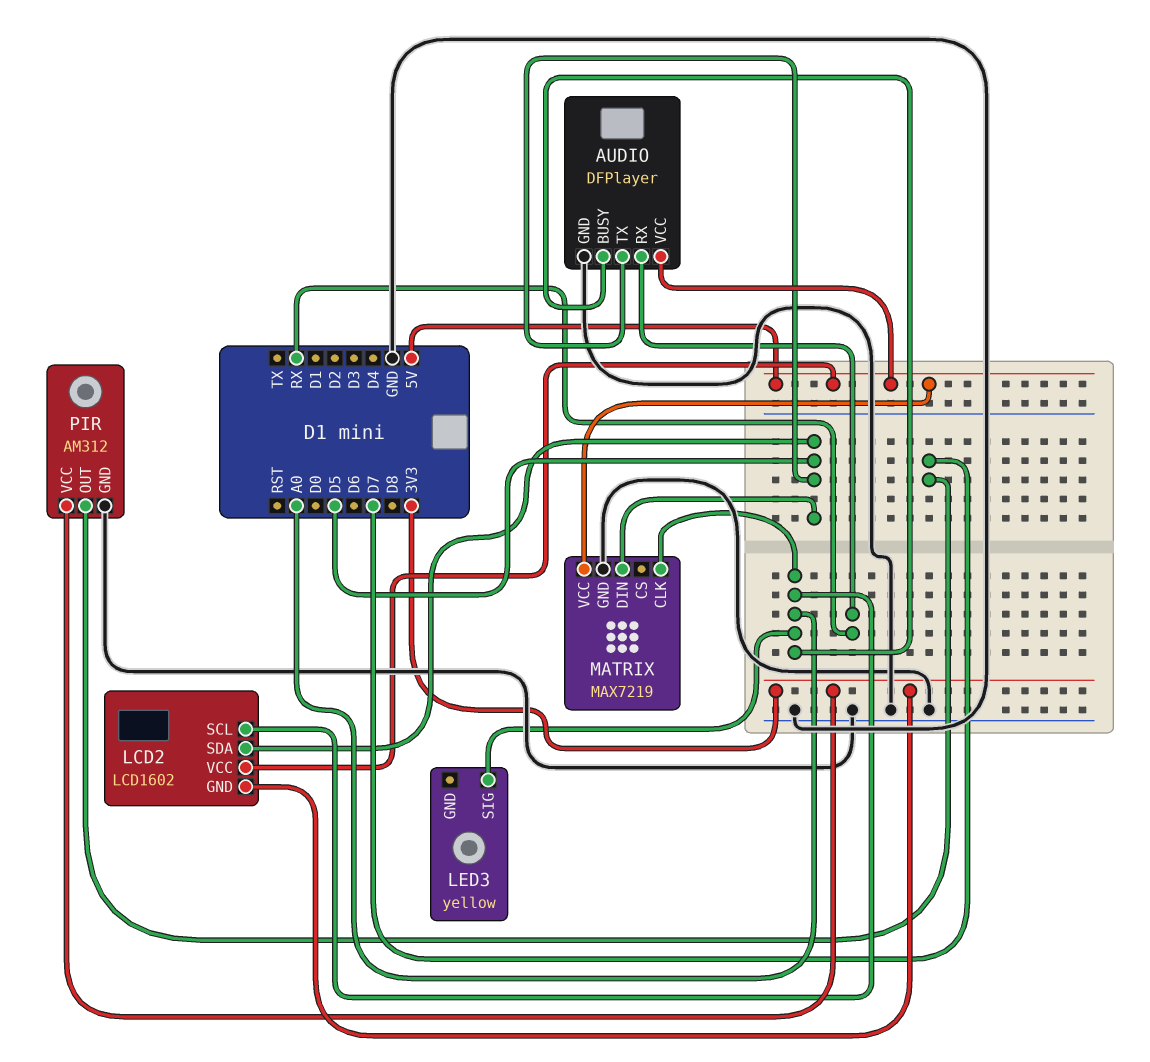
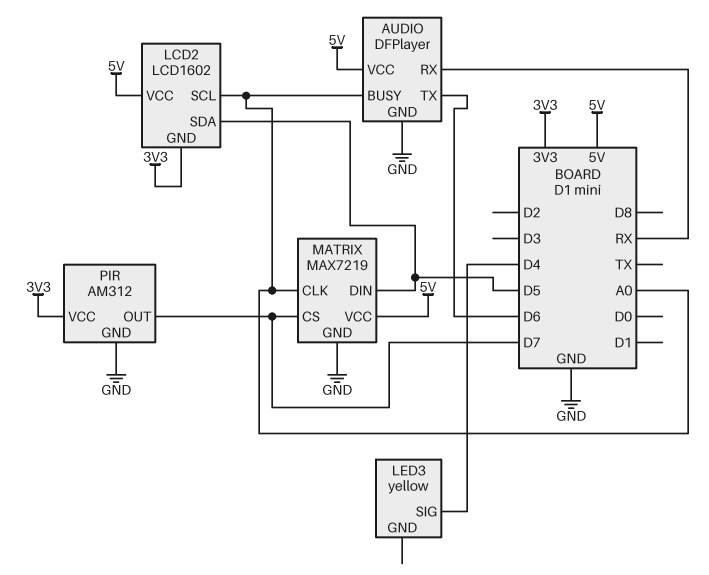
AUDIO pin TX: D5 -> D6
LED3 pin SIG: A0 -> D4
MATRIX pin CS: none -> D7

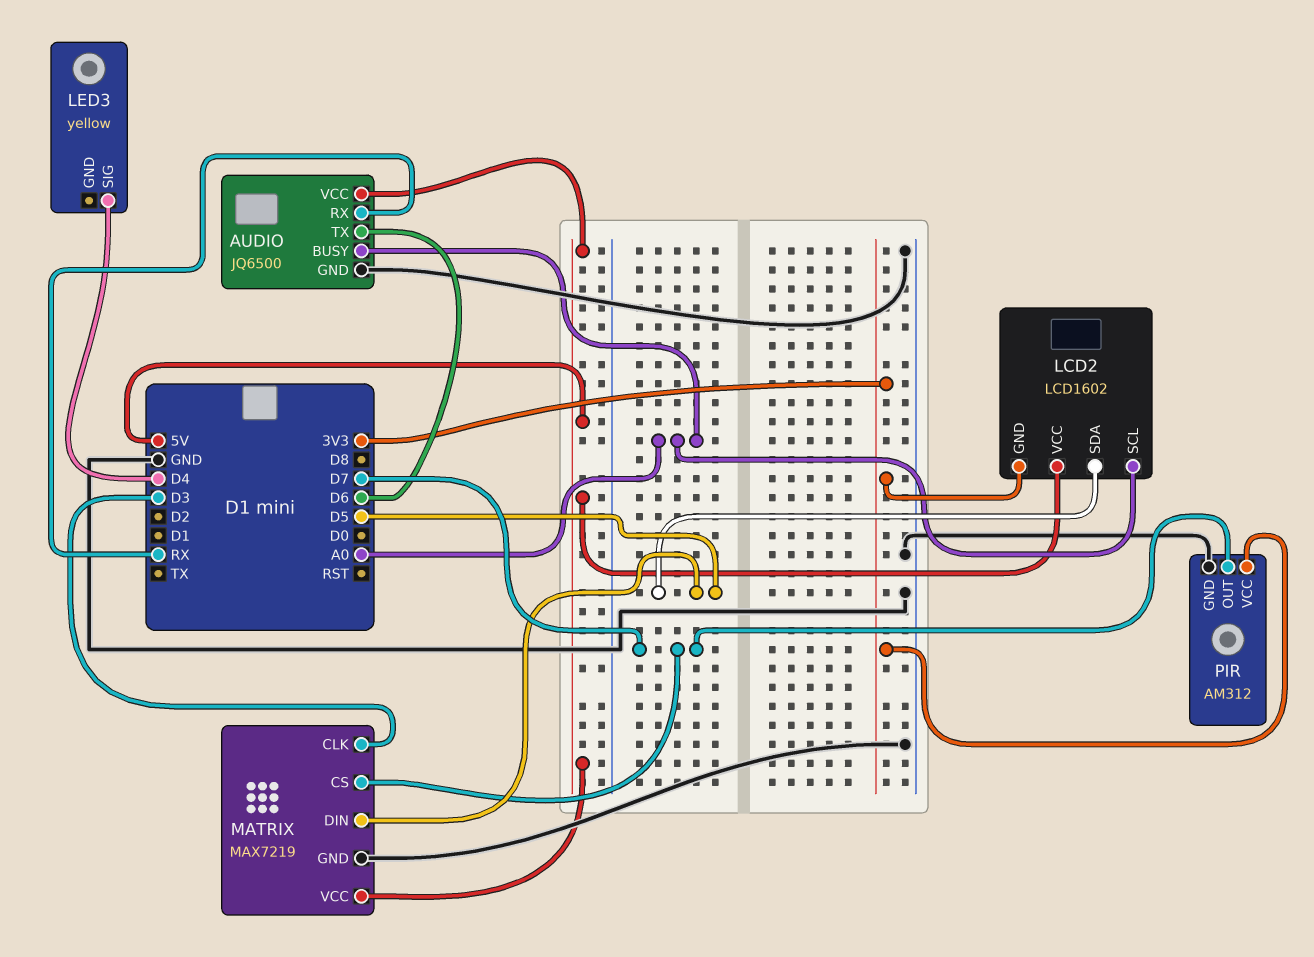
AUDIO: DFPlayer -> JQ6500
MATRIX pin CLK: A0 -> D3

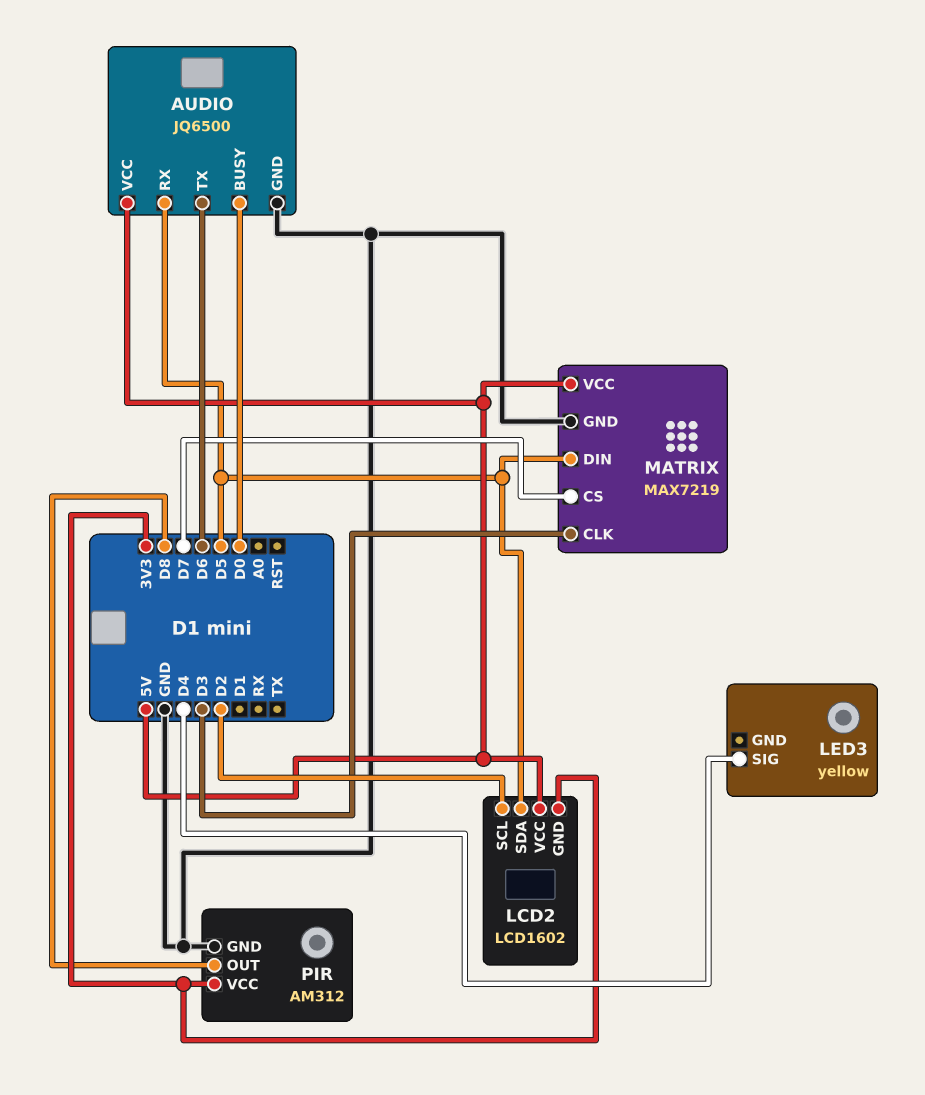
AUDIO pin BUSY: A0 -> D0
AUDIO pin RX: RX -> D5
LCD2 pin SCL: A0 -> D2
PIR pin OUT: D7 -> D8

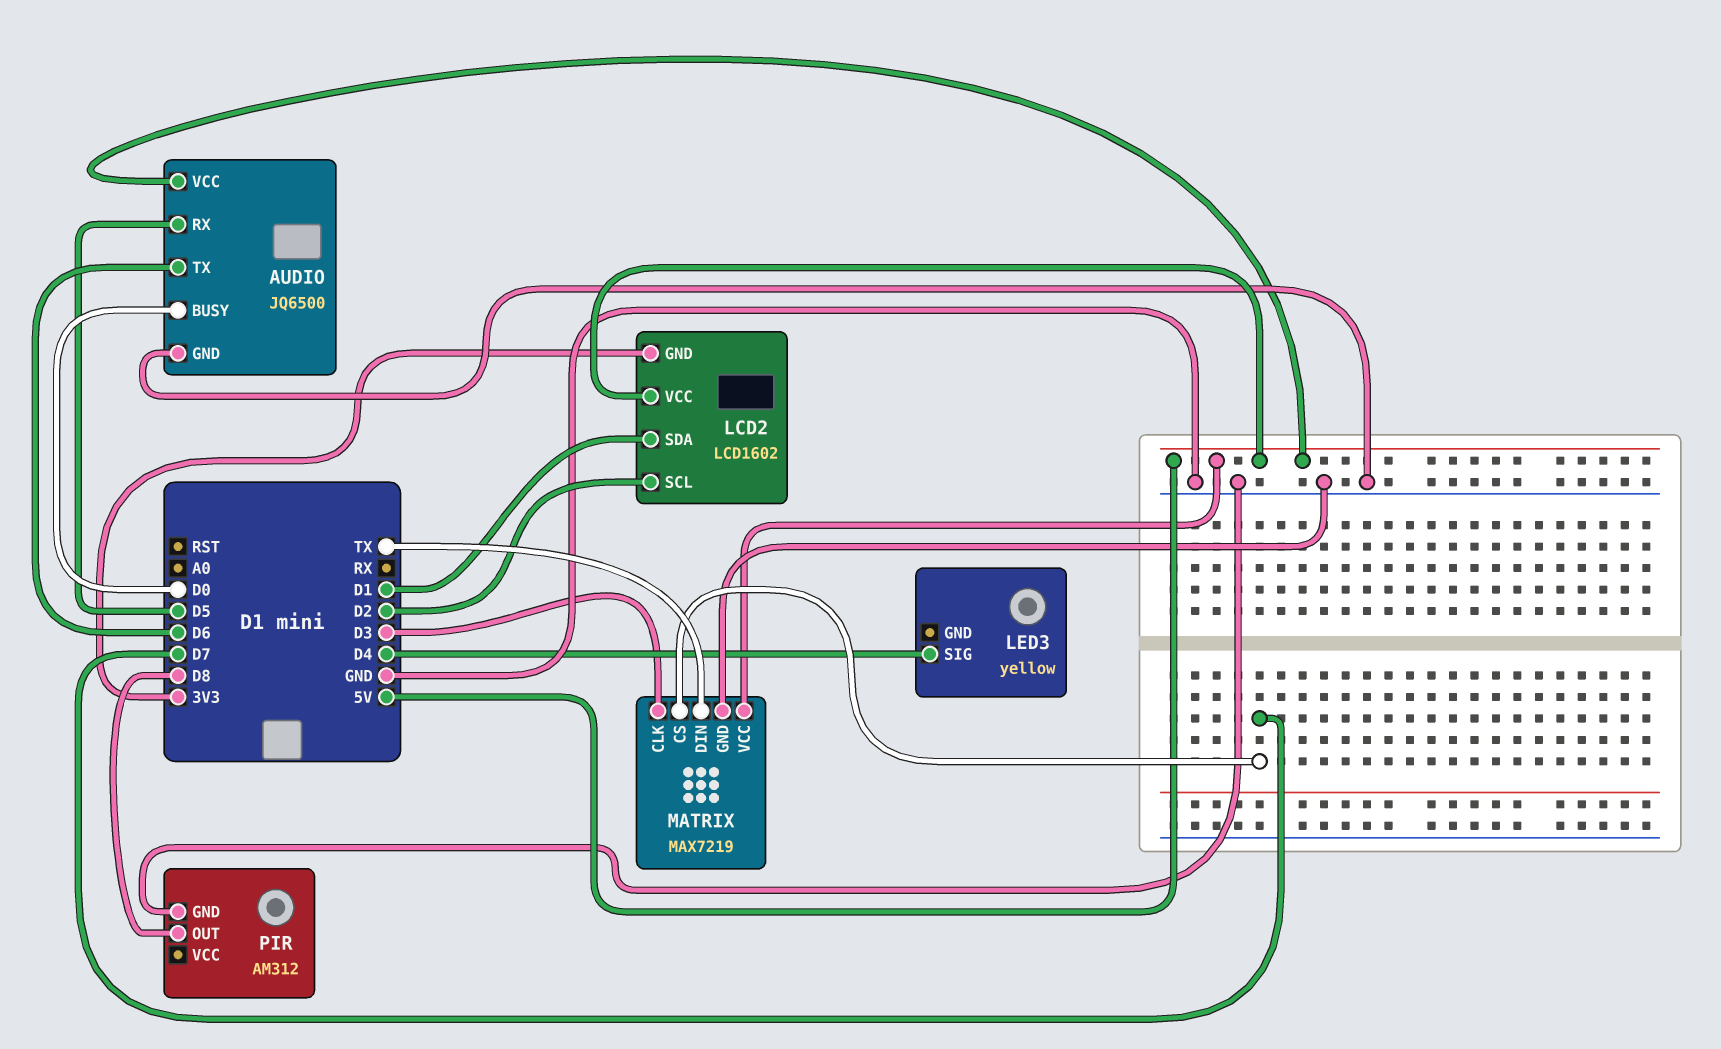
LCD2 pin SDA: D5 -> D1
MATRIX pin DIN: D5 -> TX
PIR pin VCC: 3V3 -> none

